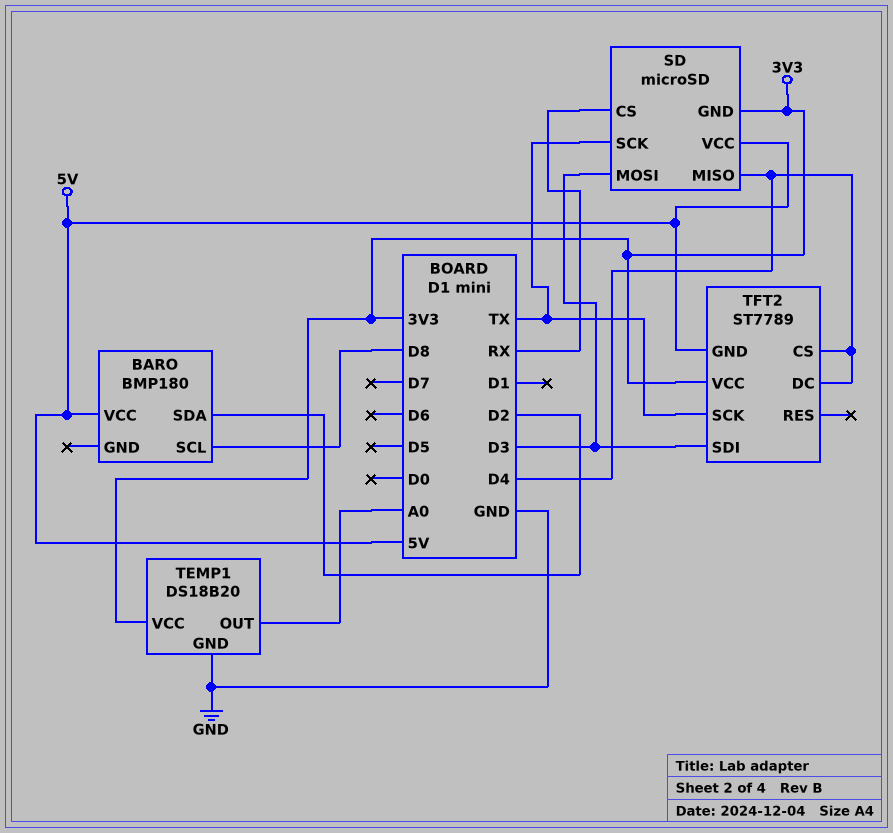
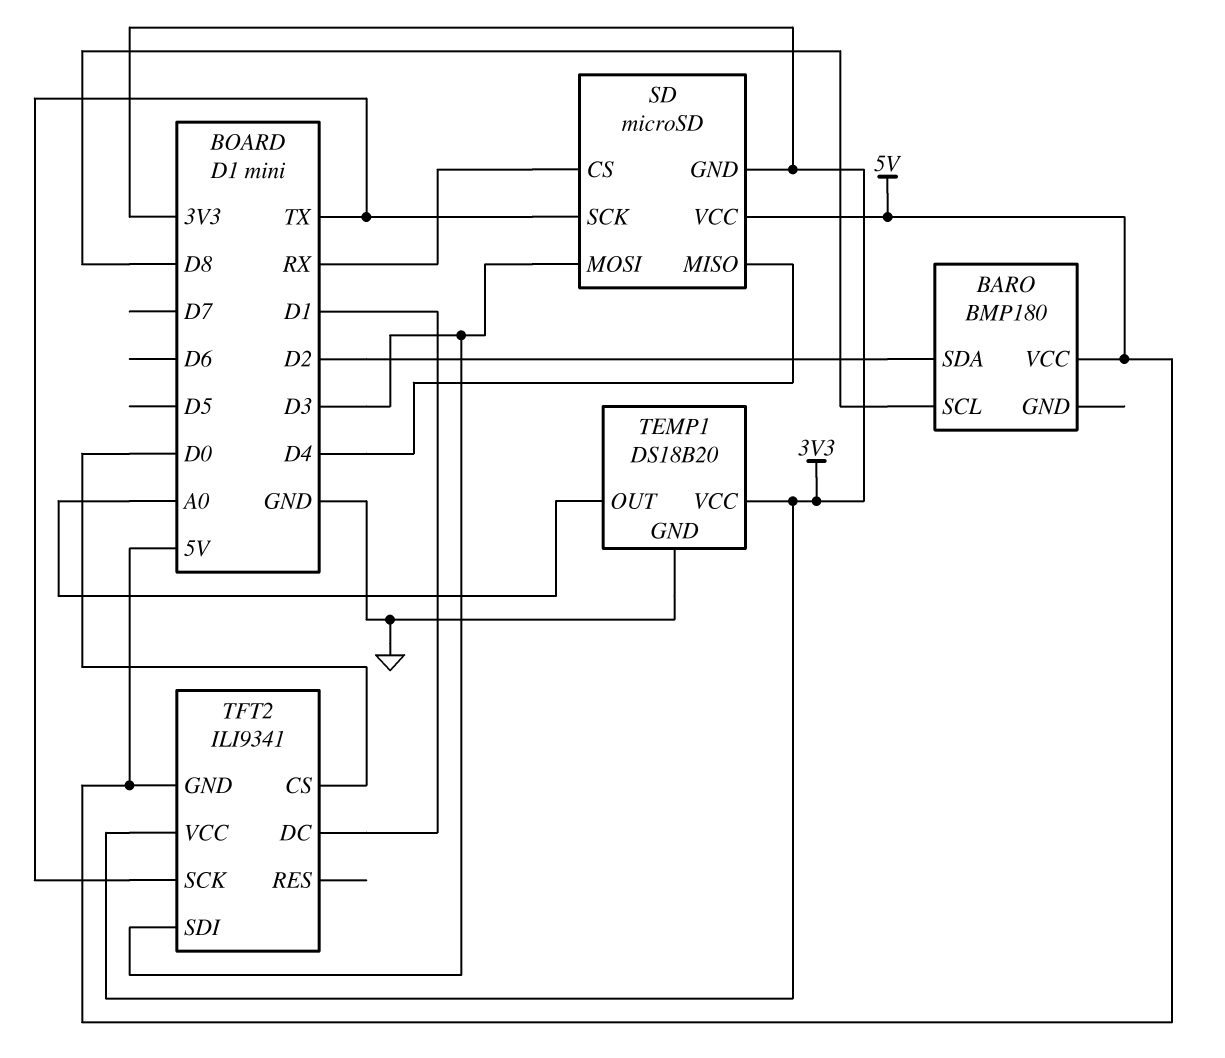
TFT2: ST7789 -> ILI9341
TFT2 pin CS: D4 -> D0
TFT2 pin DC: D4 -> D1

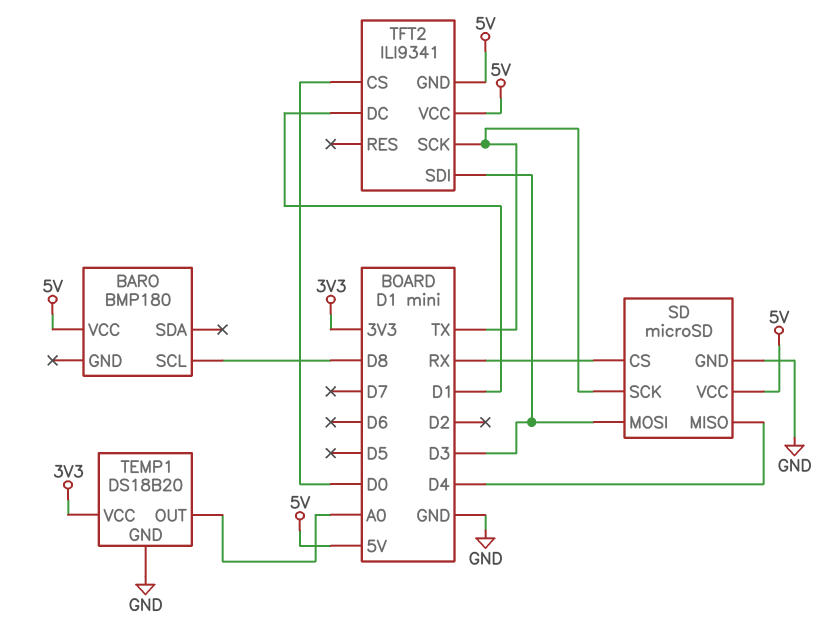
BARO pin SDA: D2 -> none
SD pin GND: 3V3 -> GND
TFT2 pin VCC: 3V3 -> 5V

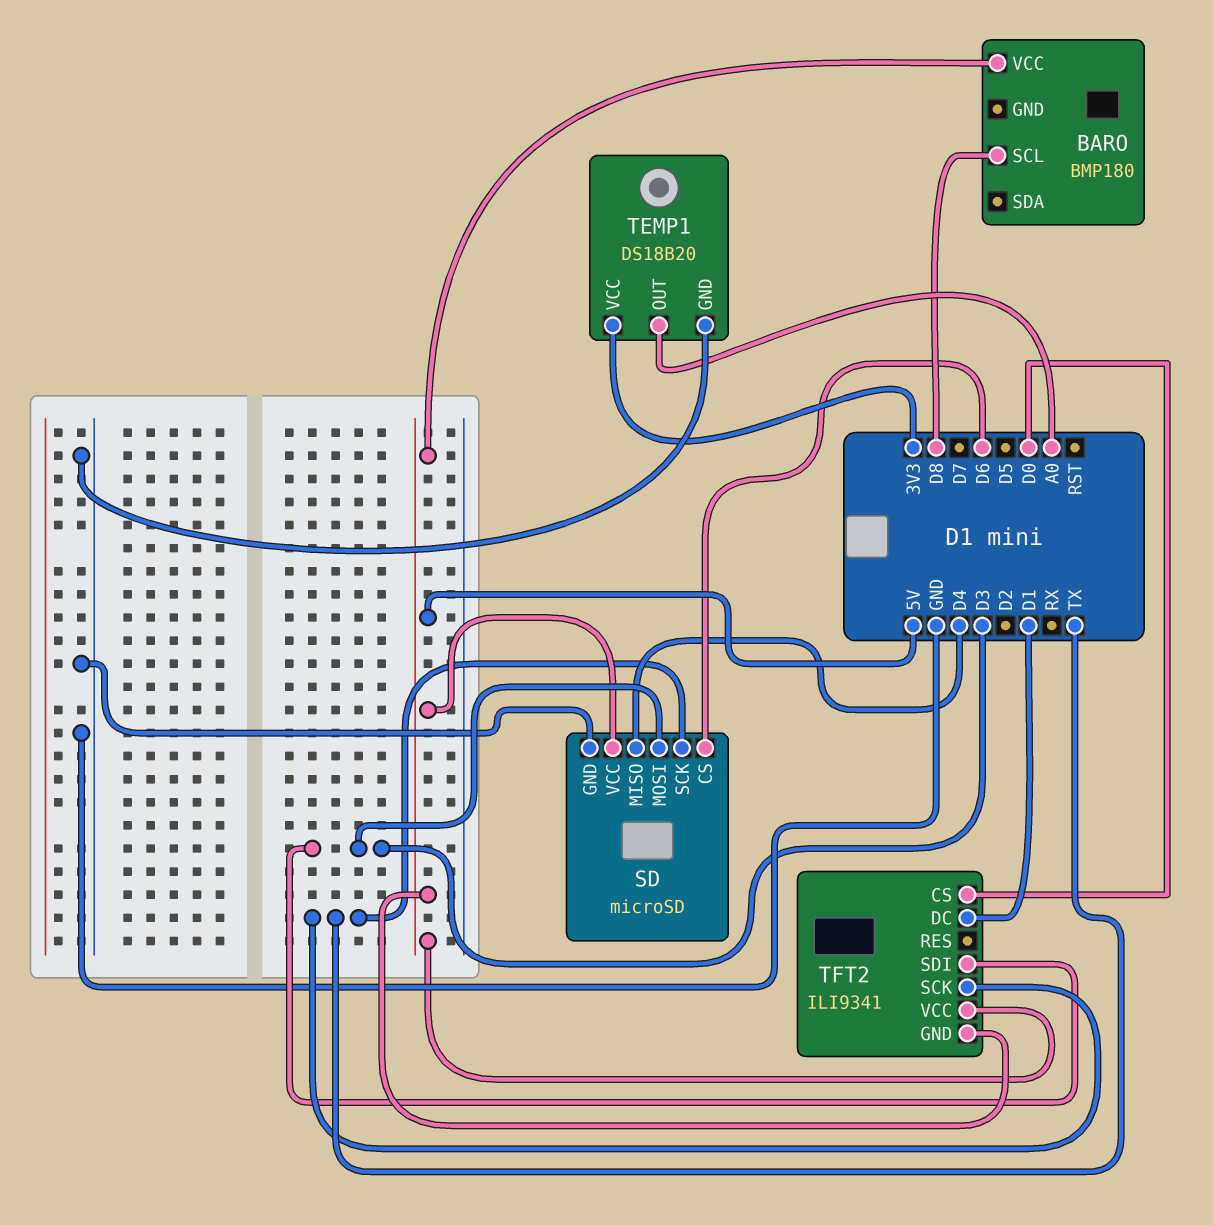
SD pin CS: RX -> D6

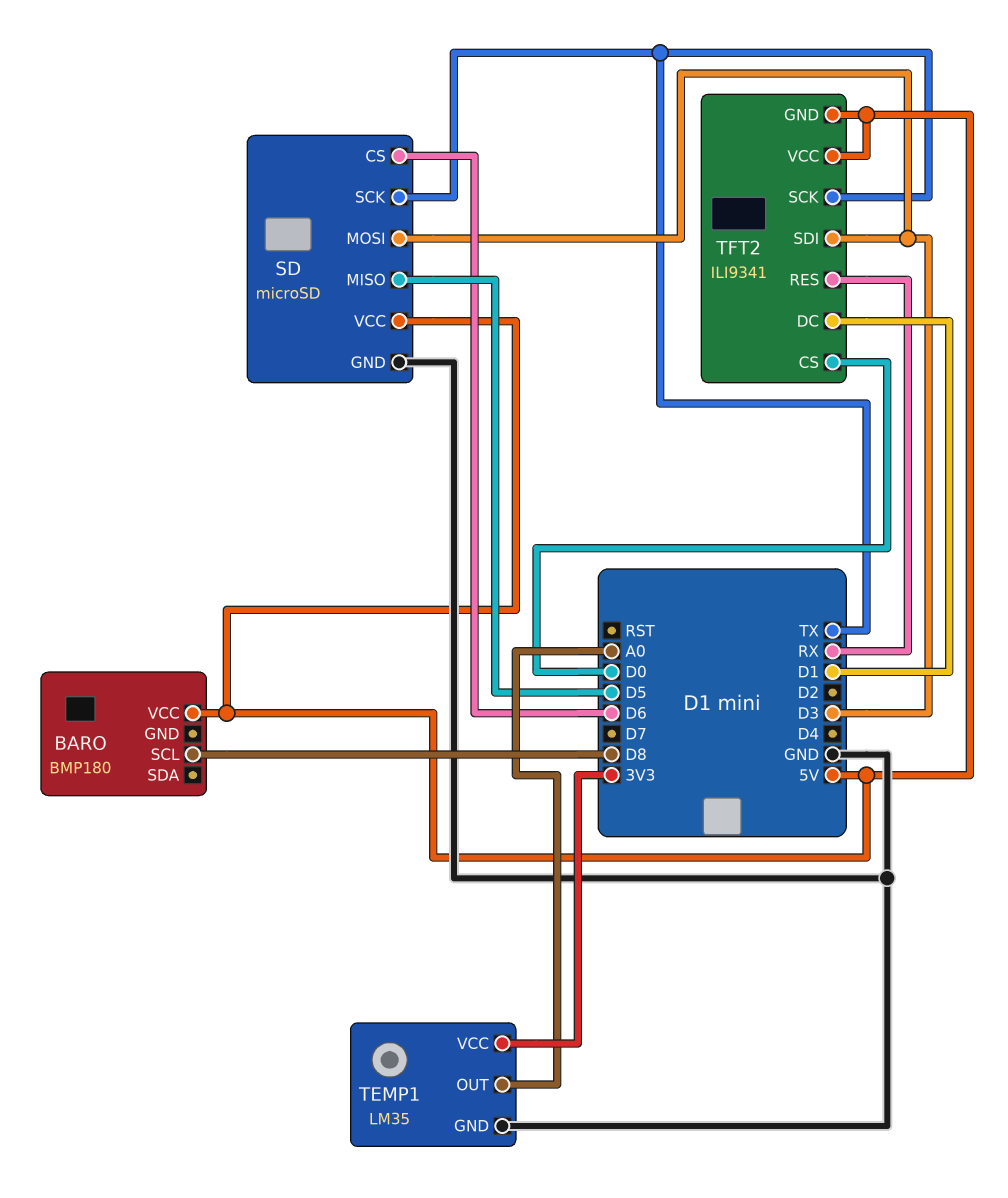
SD pin MISO: D4 -> D5
TEMP1: DS18B20 -> LM35
TFT2 pin RES: none -> RX

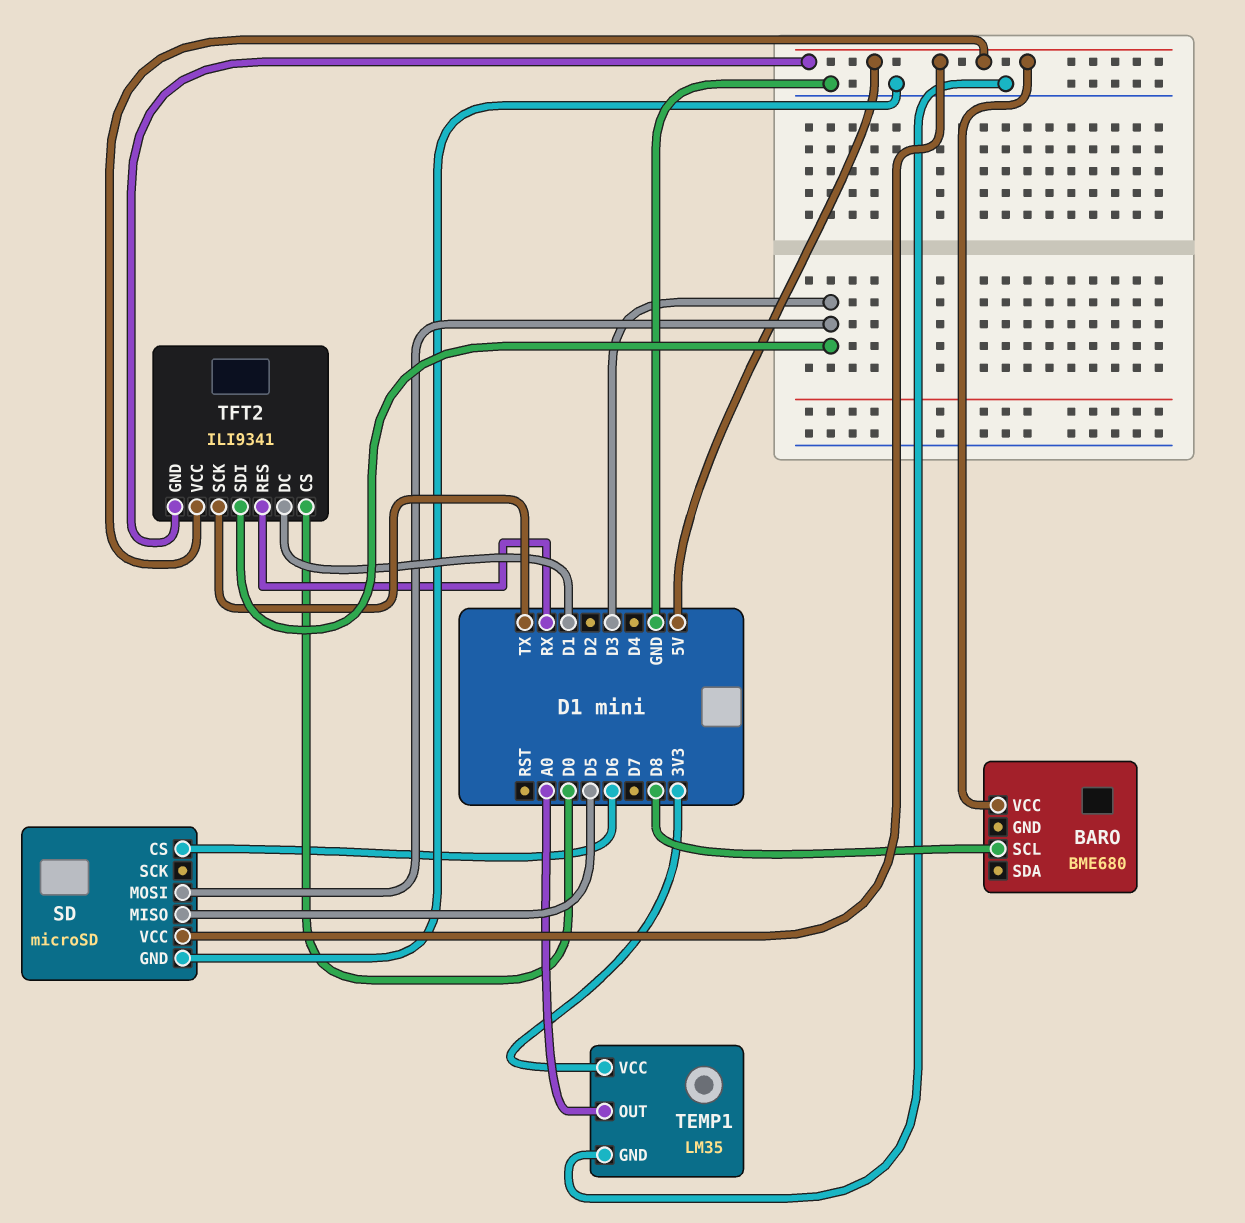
BARO: BMP180 -> BME680
SD pin SCK: TX -> none

